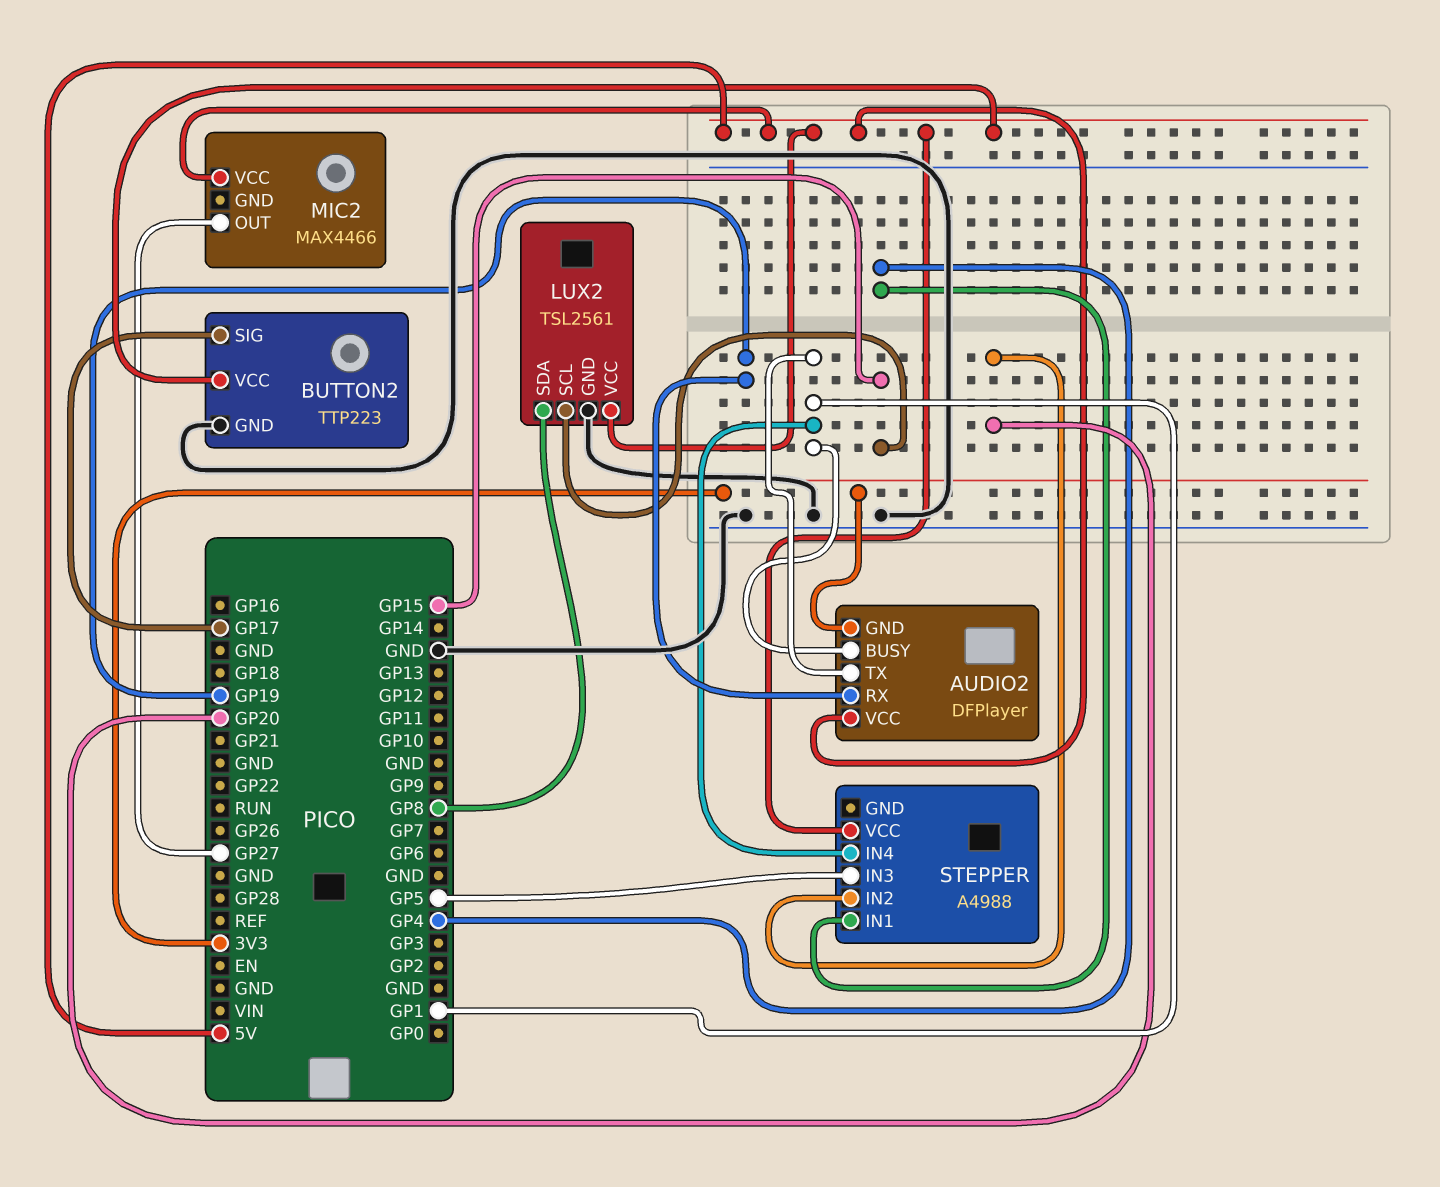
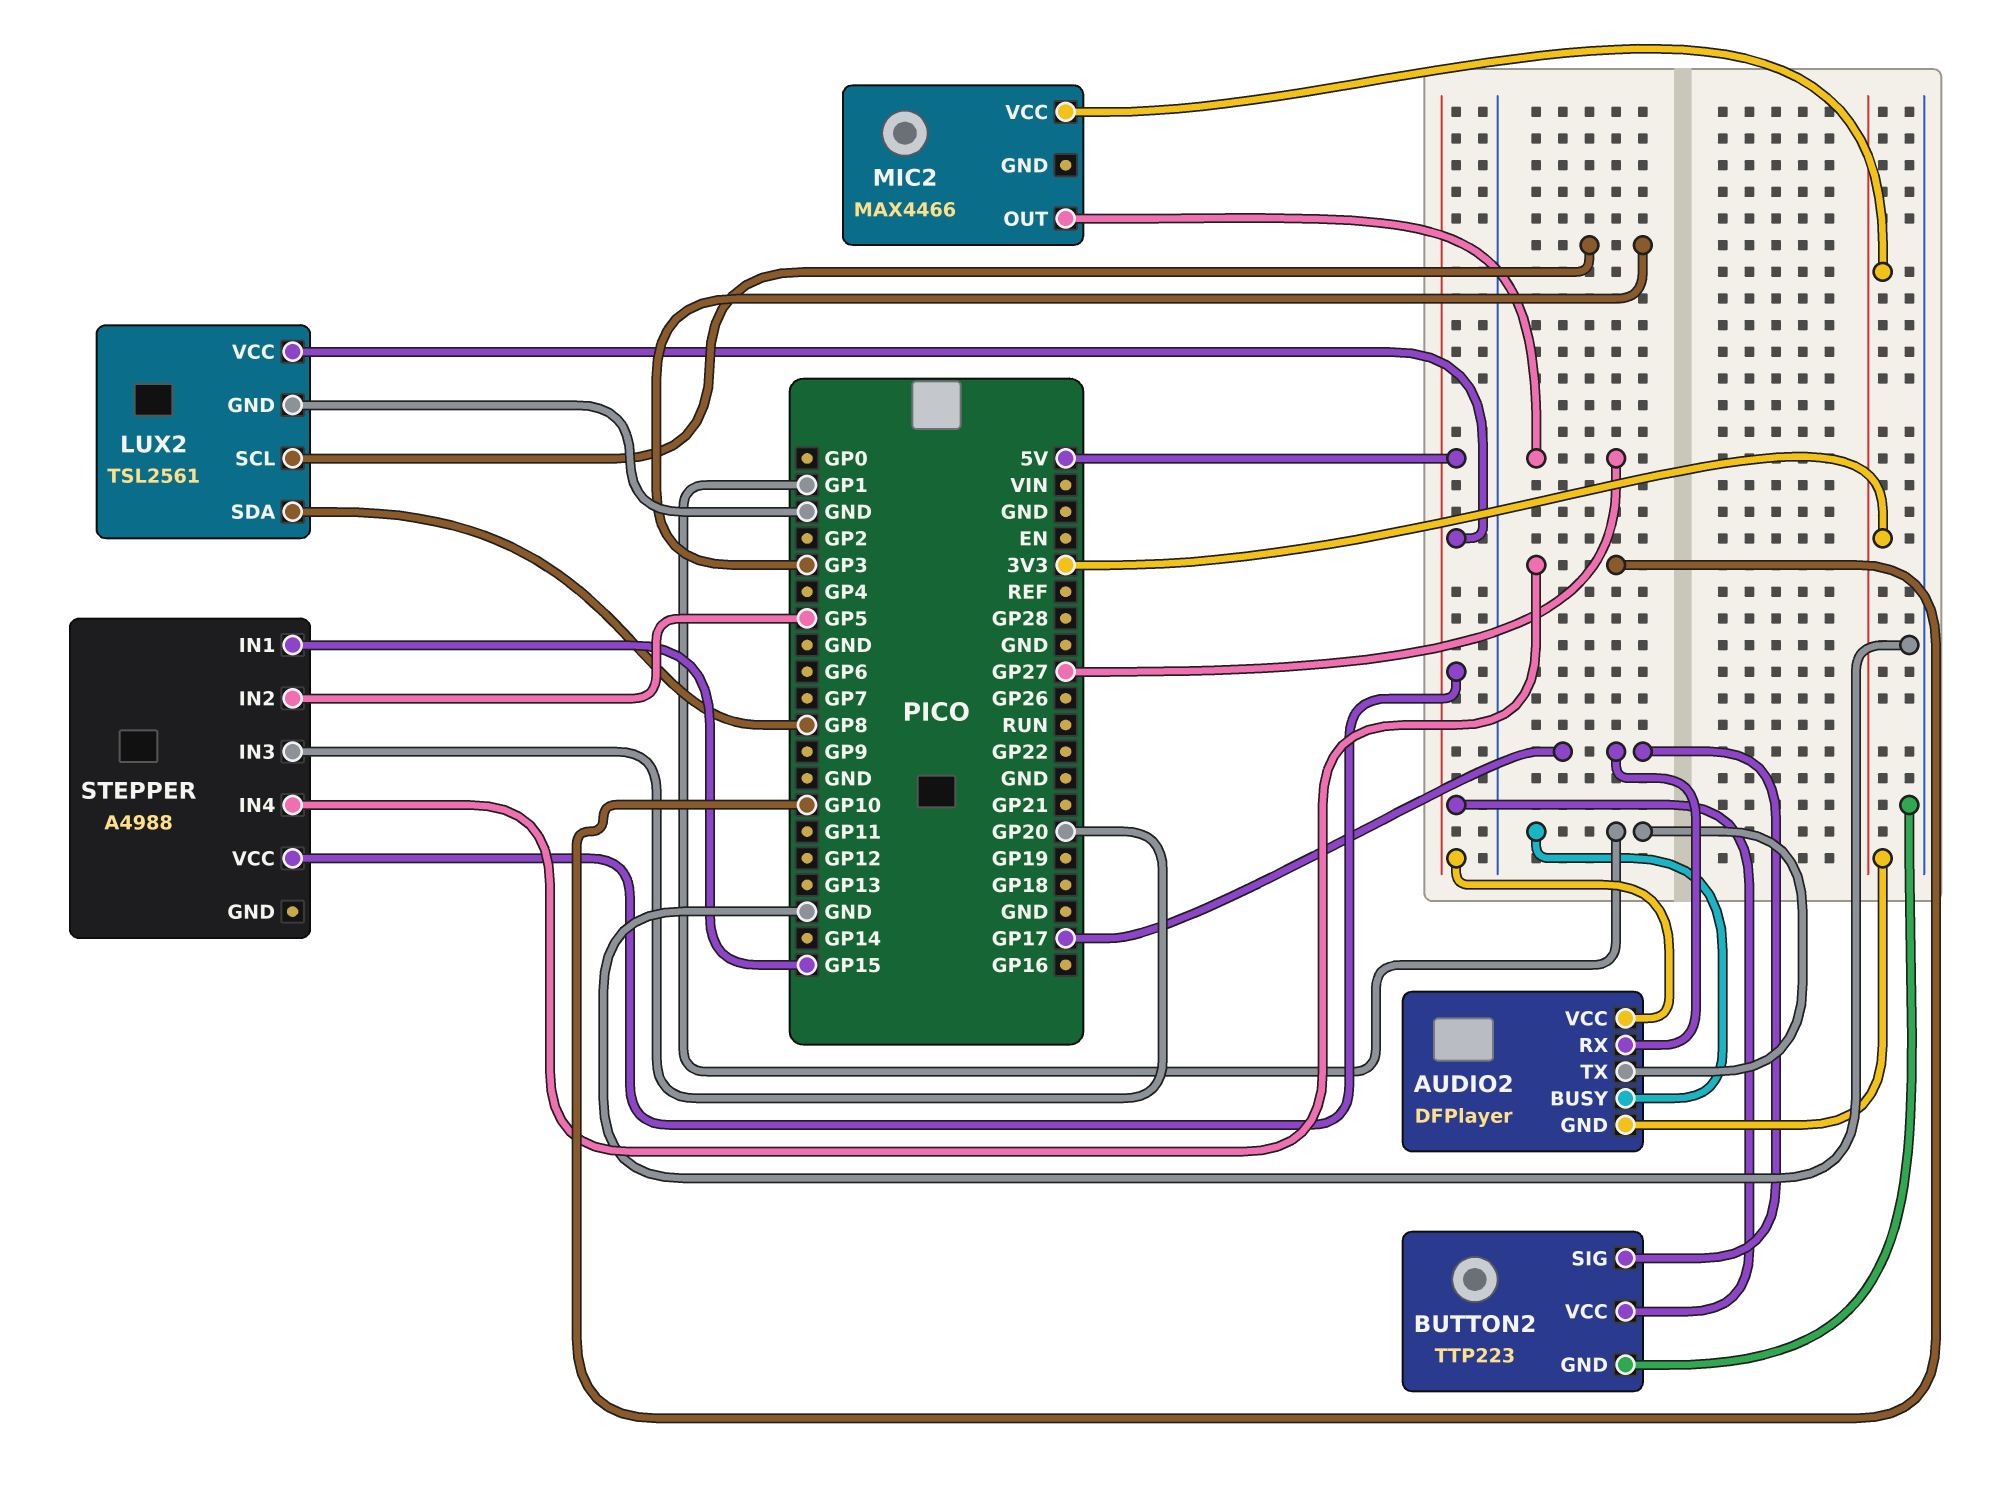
AUDIO2 pin RX: GP19 -> GP17
LUX2 pin SCL: GP15 -> GP3
MIC2 pin VCC: 5V -> 3V3
STEPPER pin IN1: GP4 -> GP15
STEPPER pin IN2: GP20 -> GP5
STEPPER pin IN3: GP5 -> GP20
STEPPER pin IN4: GP1 -> GP10

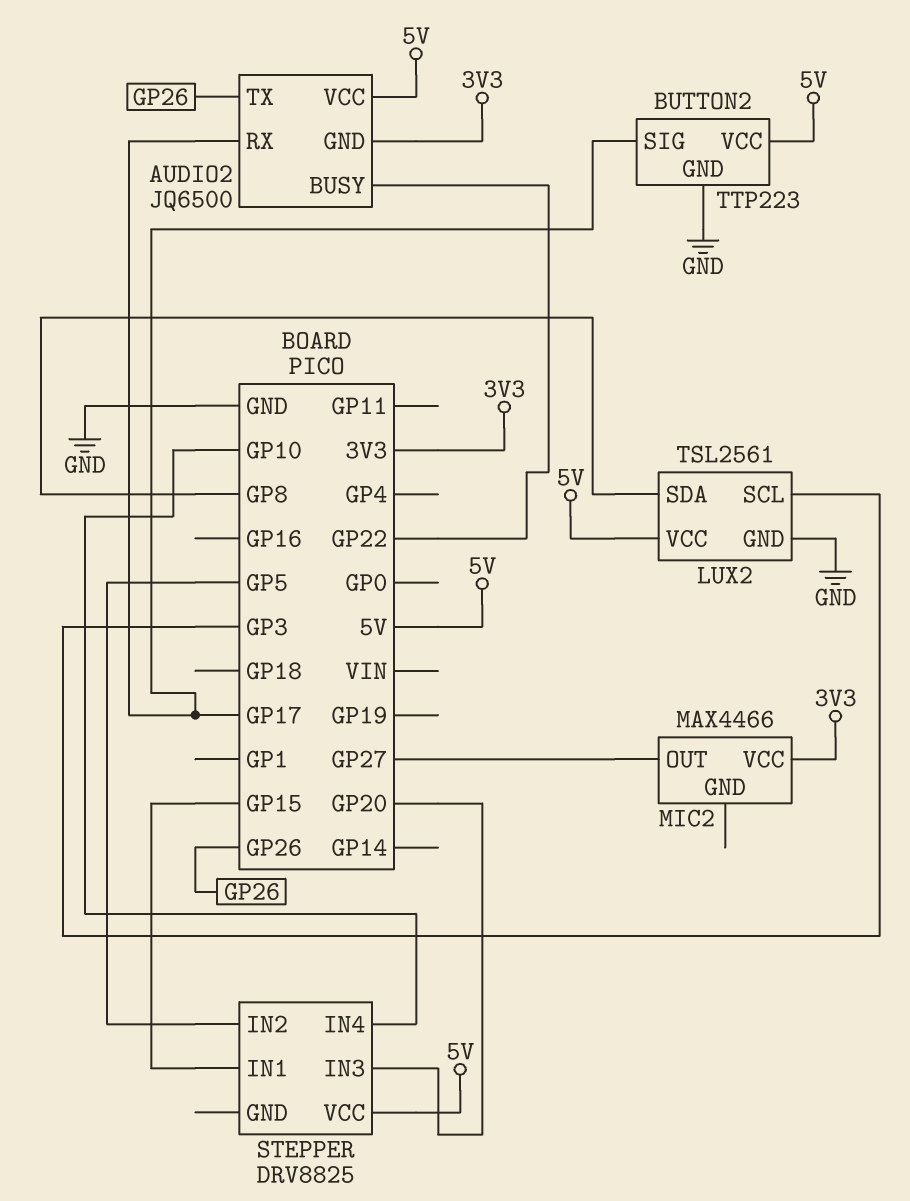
AUDIO2: DFPlayer -> JQ6500
AUDIO2 pin BUSY: GP1 -> GP22
AUDIO2 pin TX: GP1 -> GP26
STEPPER: A4988 -> DRV8825

